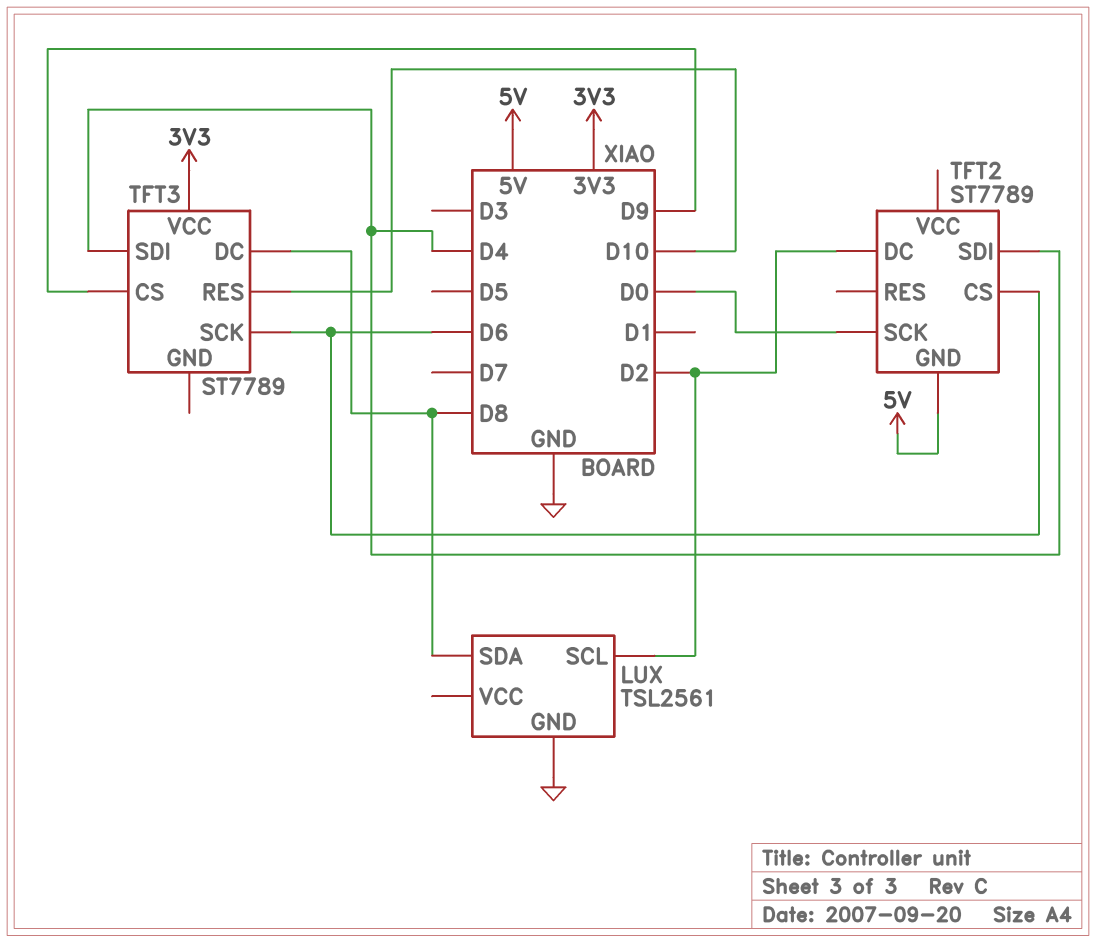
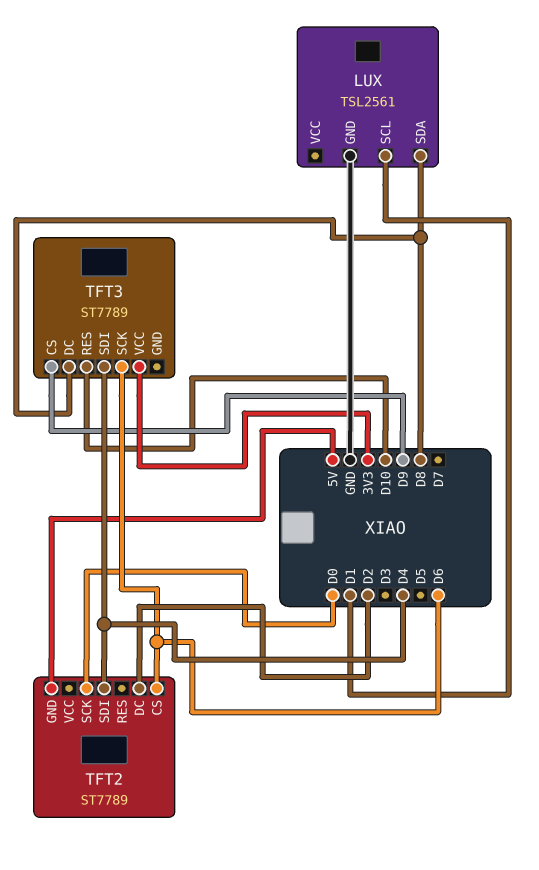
LUX pin SCL: D2 -> D1

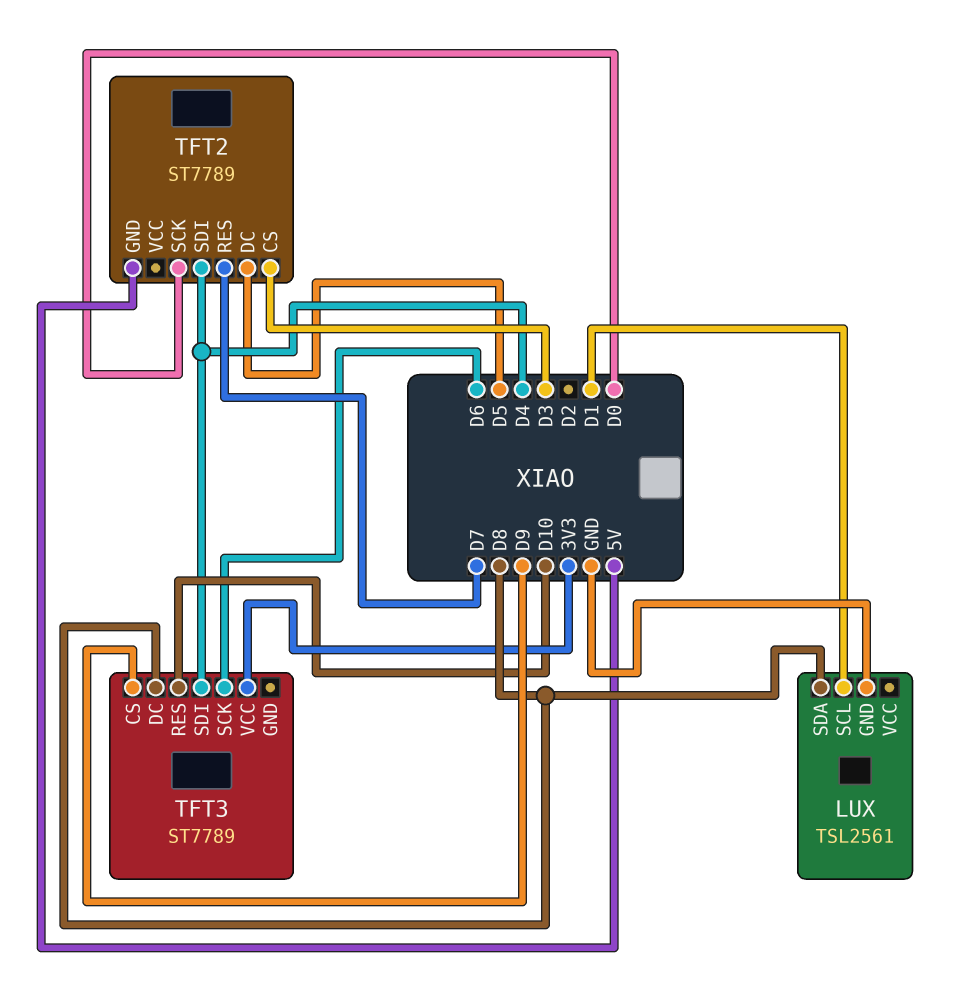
TFT2 pin CS: D6 -> D3
TFT2 pin DC: D2 -> D5
TFT2 pin RES: none -> D7

